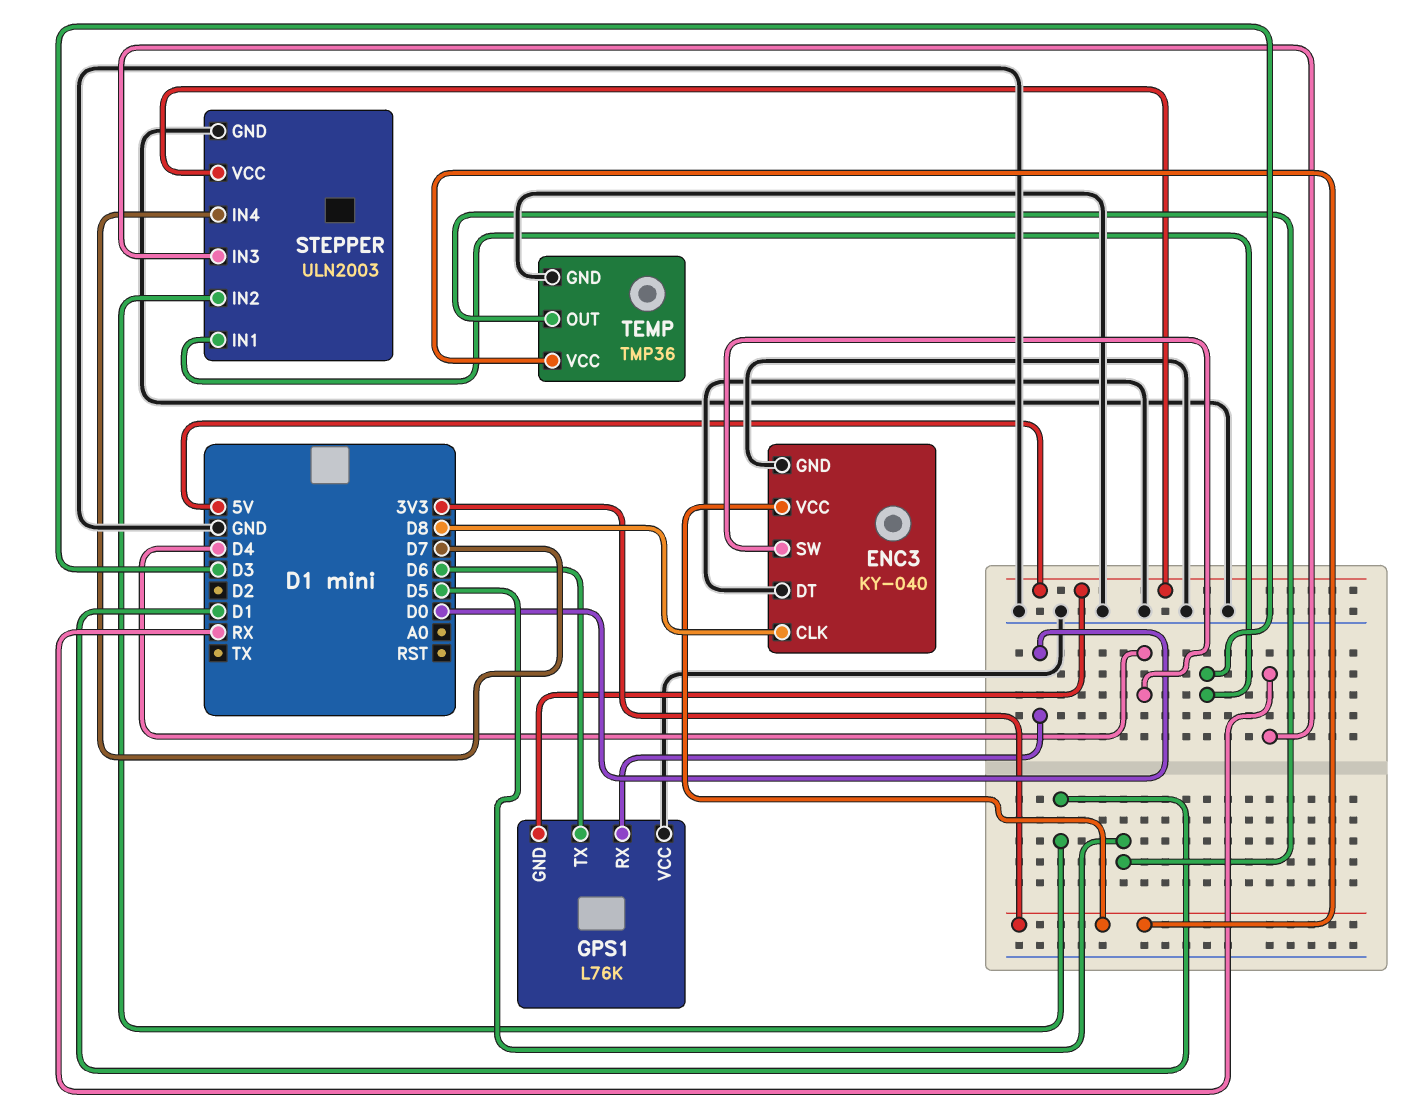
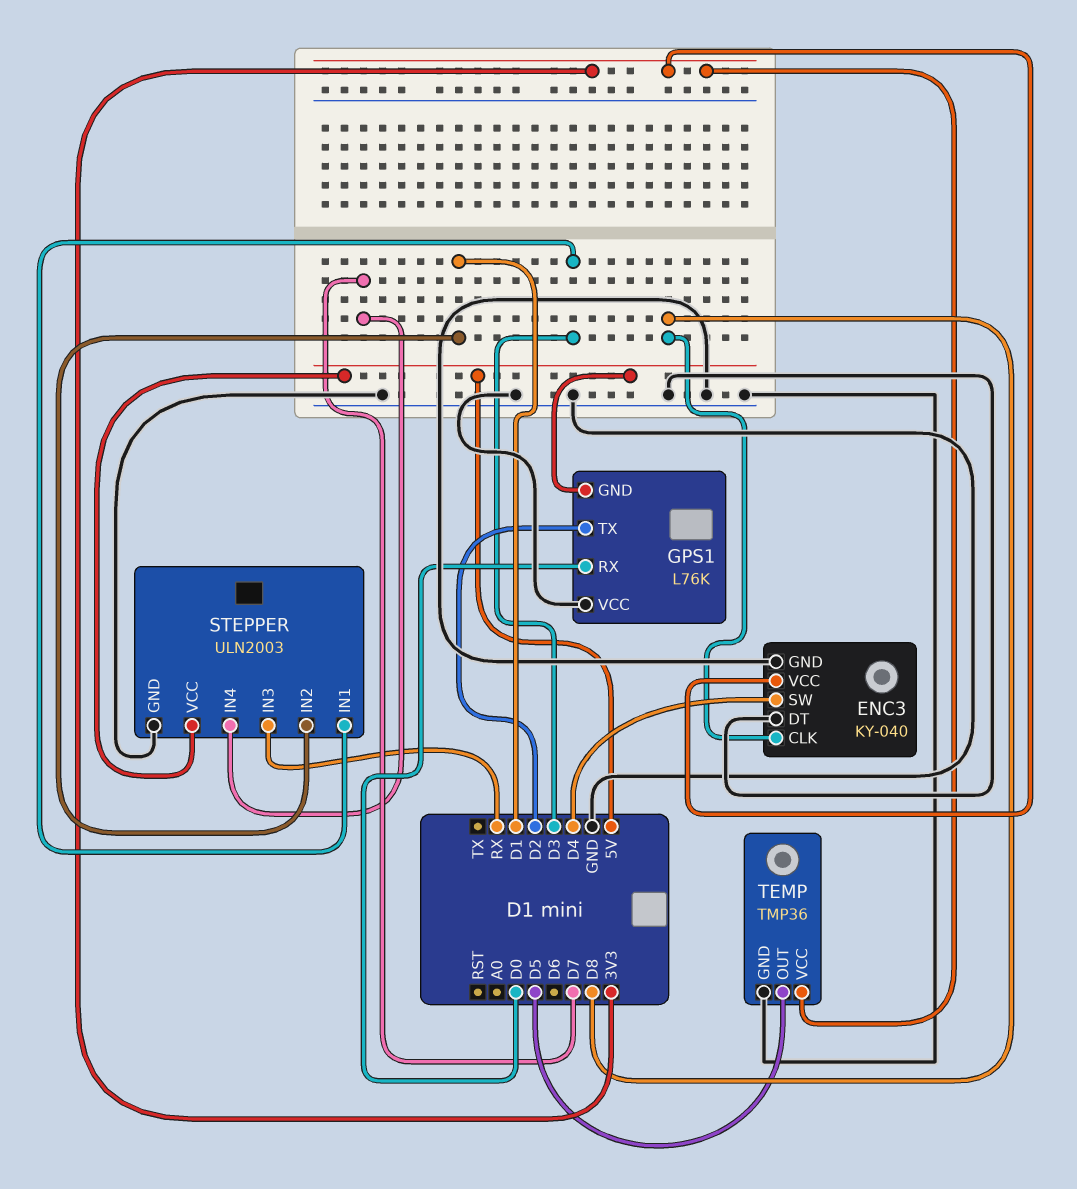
GPS1 pin TX: D6 -> D2

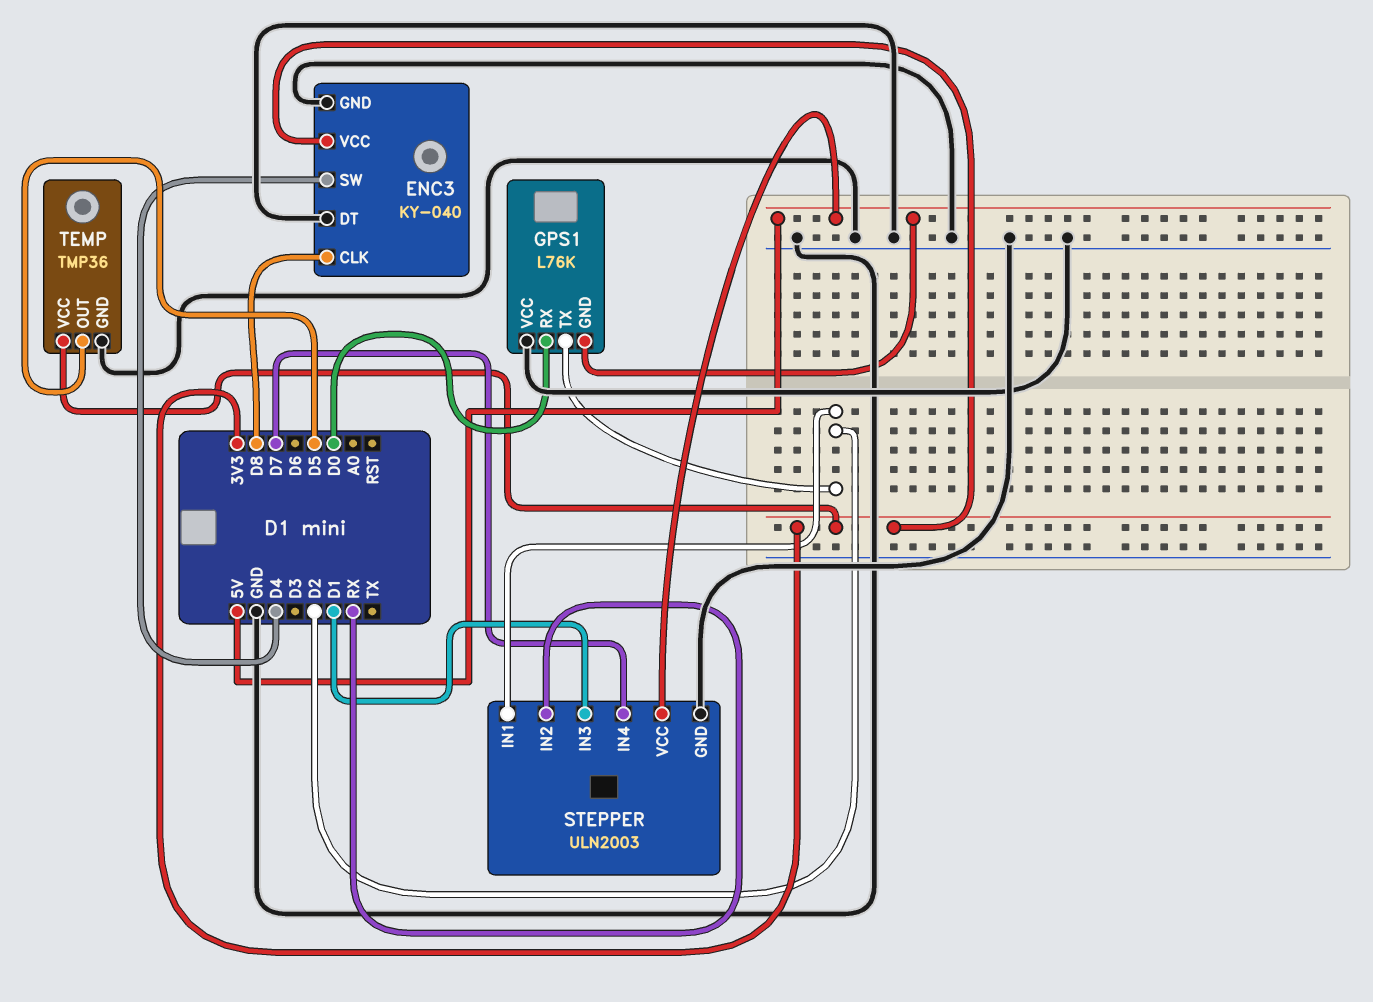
STEPPER pin IN1: D3 -> D2
STEPPER pin IN2: D1 -> RX
STEPPER pin IN3: RX -> D1

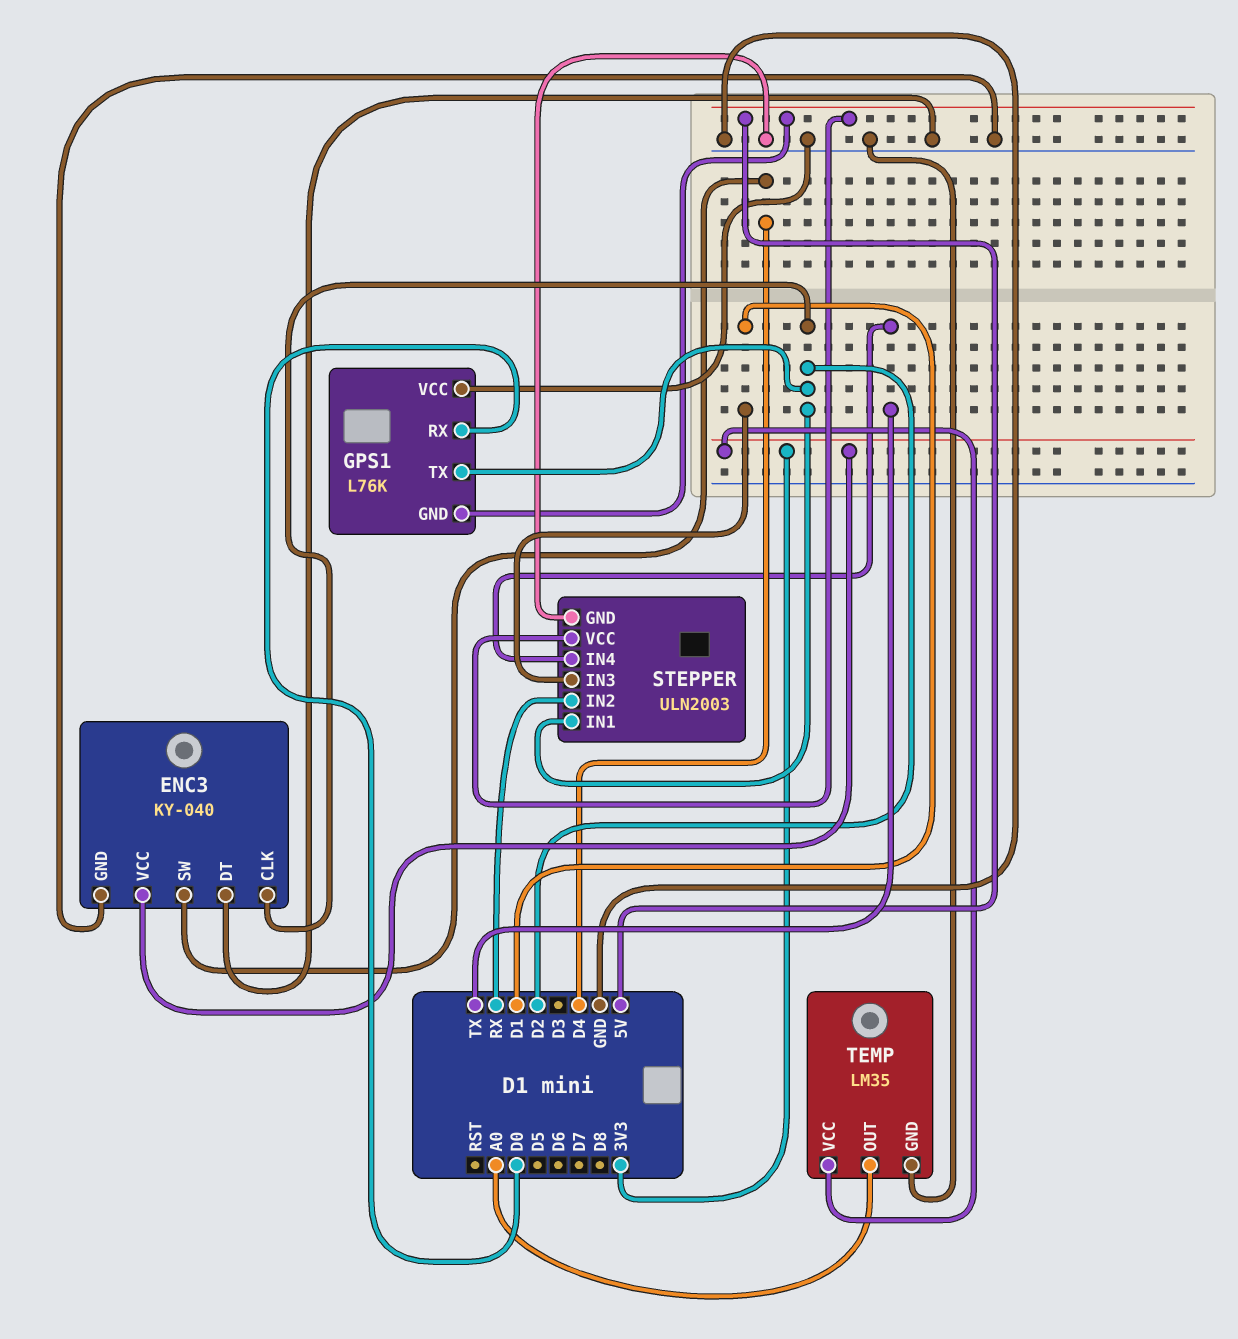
ENC3 pin CLK: D8 -> D2
STEPPER pin IN4: D7 -> TX
TEMP: TMP36 -> LM35
TEMP pin OUT: D5 -> A0

